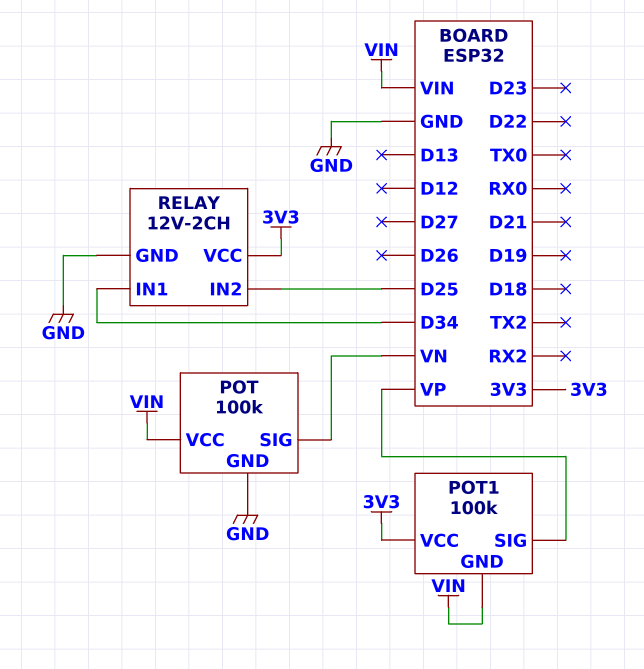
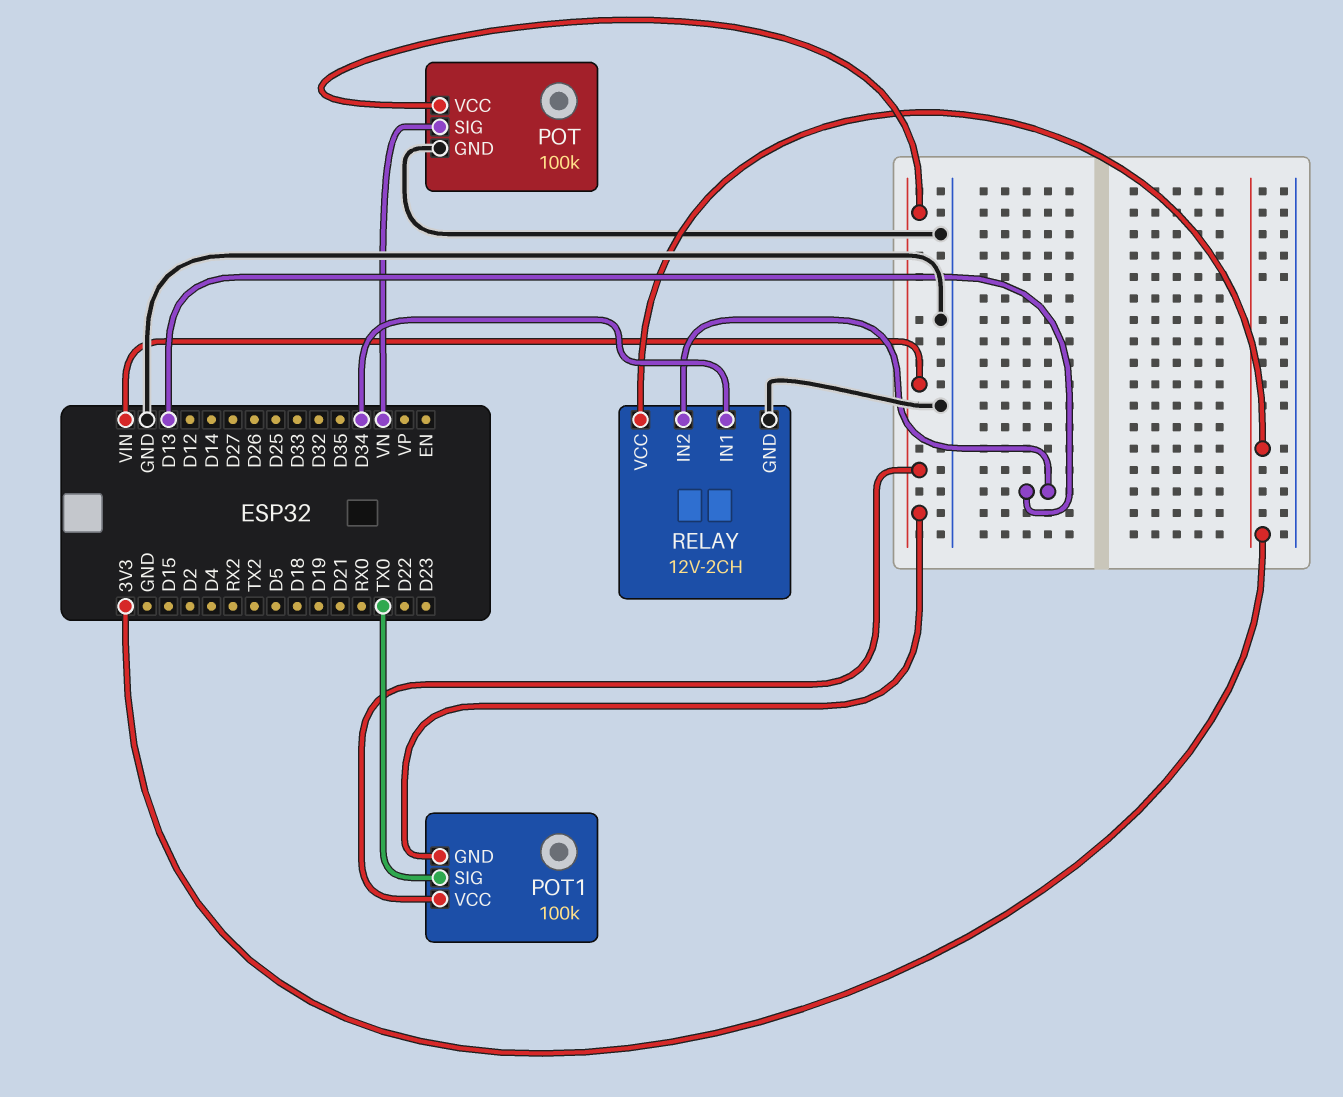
POT1 pin SIG: VP -> TX0
POT1 pin VCC: 3V3 -> VIN
RELAY pin IN2: D25 -> D13

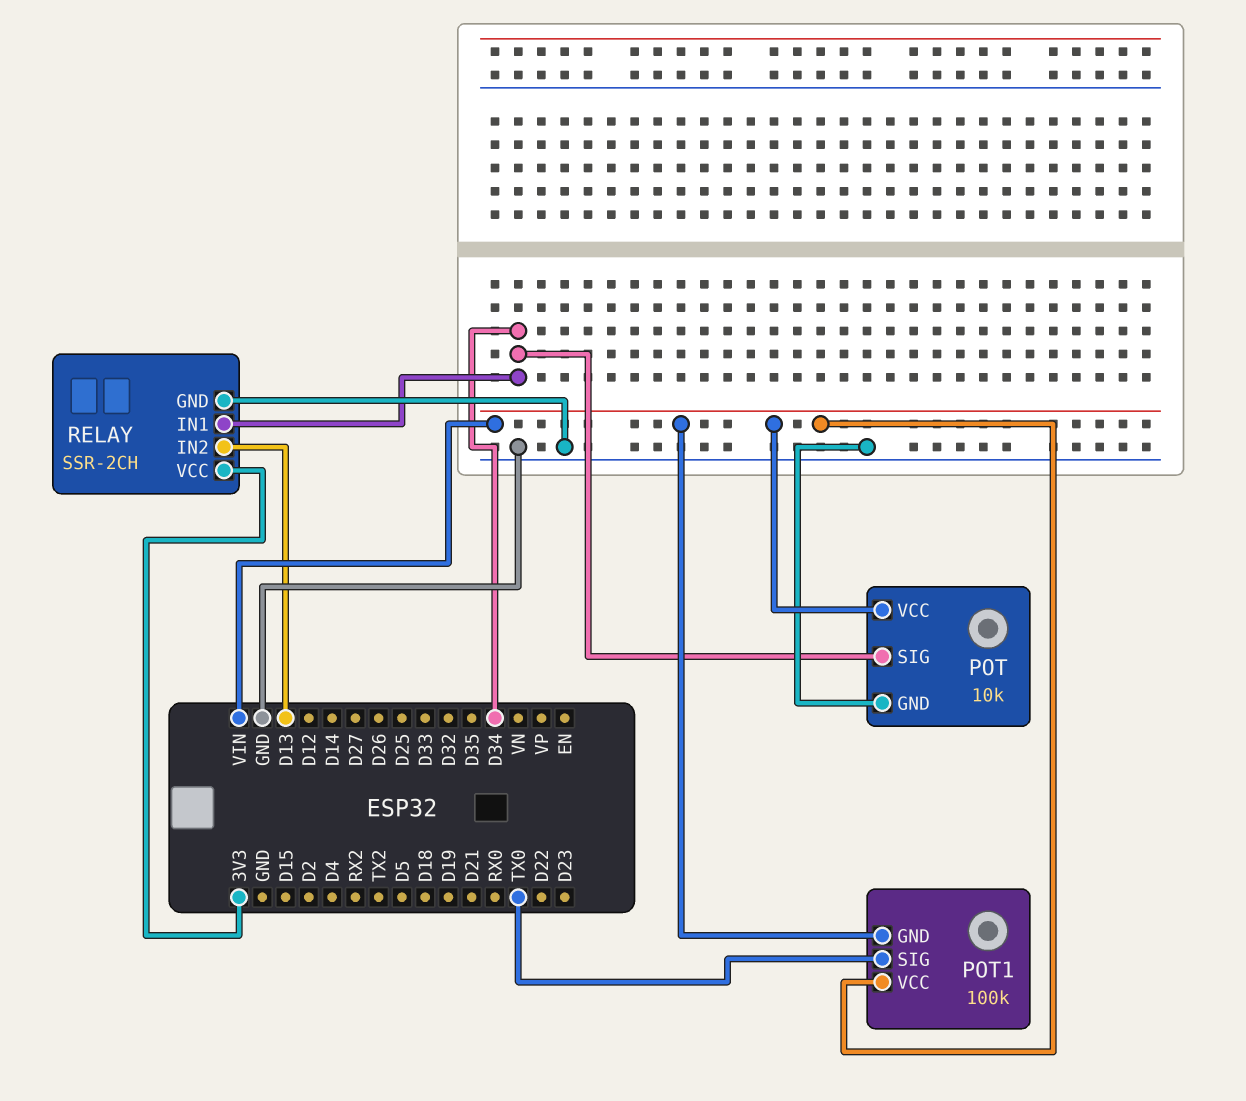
POT: 100k -> 10k
POT pin SIG: VN -> D34
RELAY: 12V-2CH -> SSR-2CH

